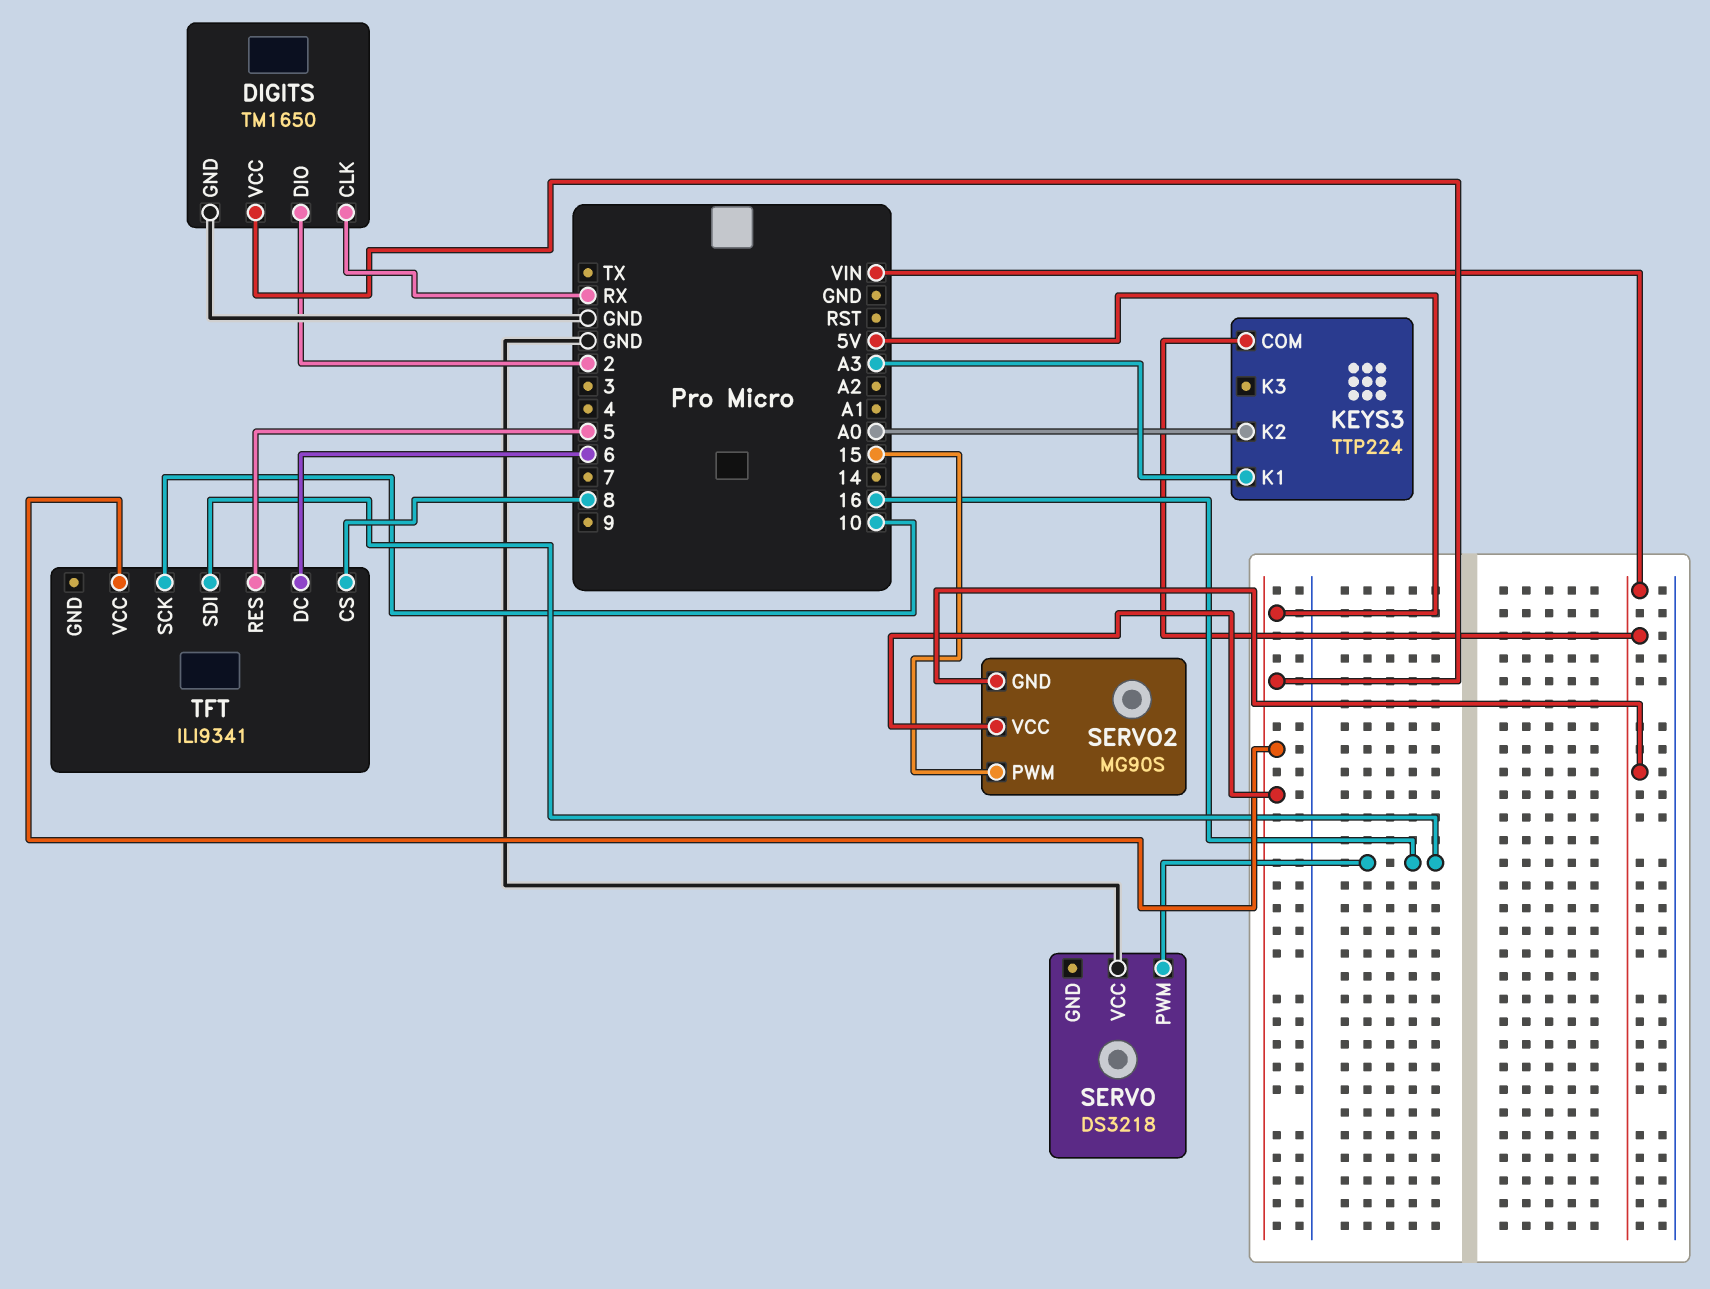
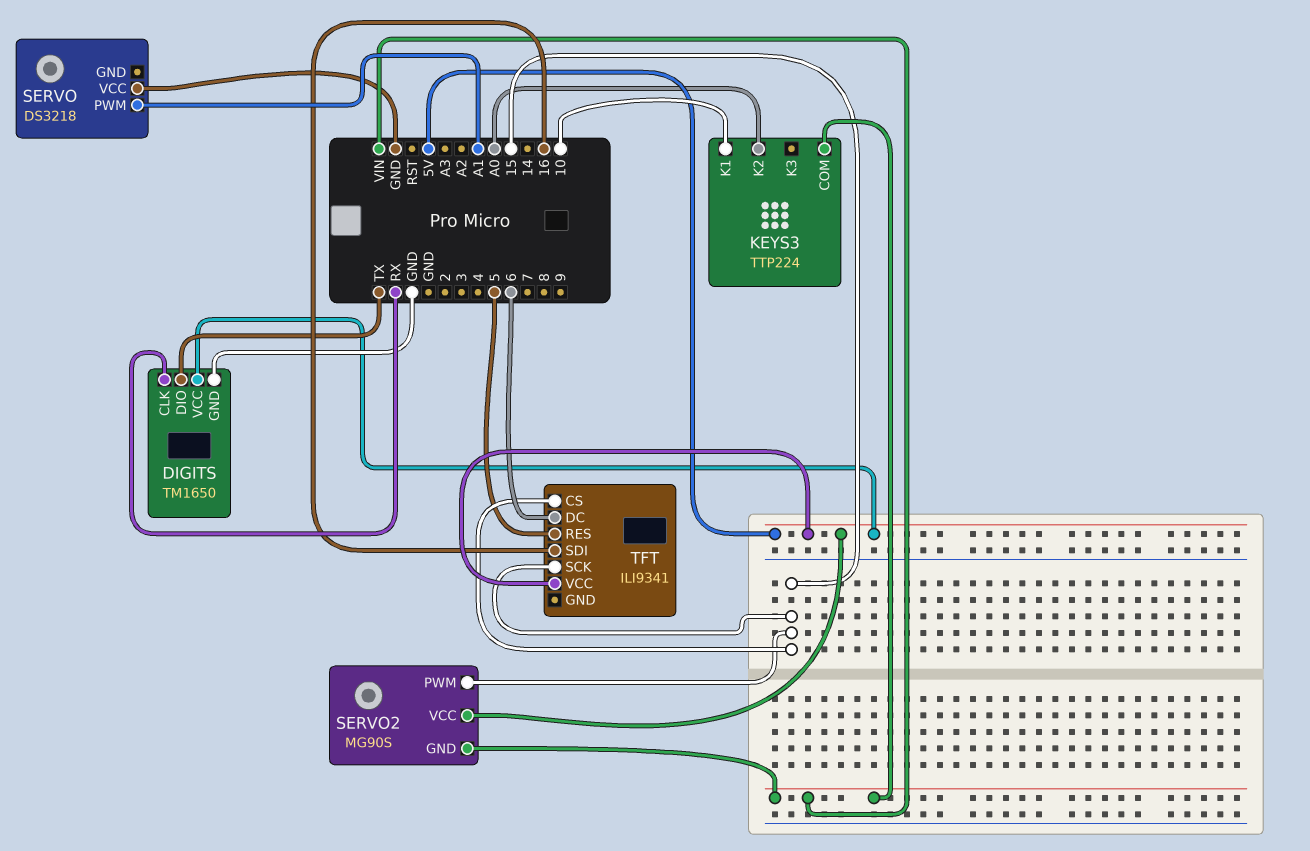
DIGITS pin DIO: 2 -> TX
KEYS3 pin K1: A3 -> 10
SERVO pin PWM: 16 -> A1
TFT pin CS: 8 -> 15
TFT pin SCK: 10 -> 15

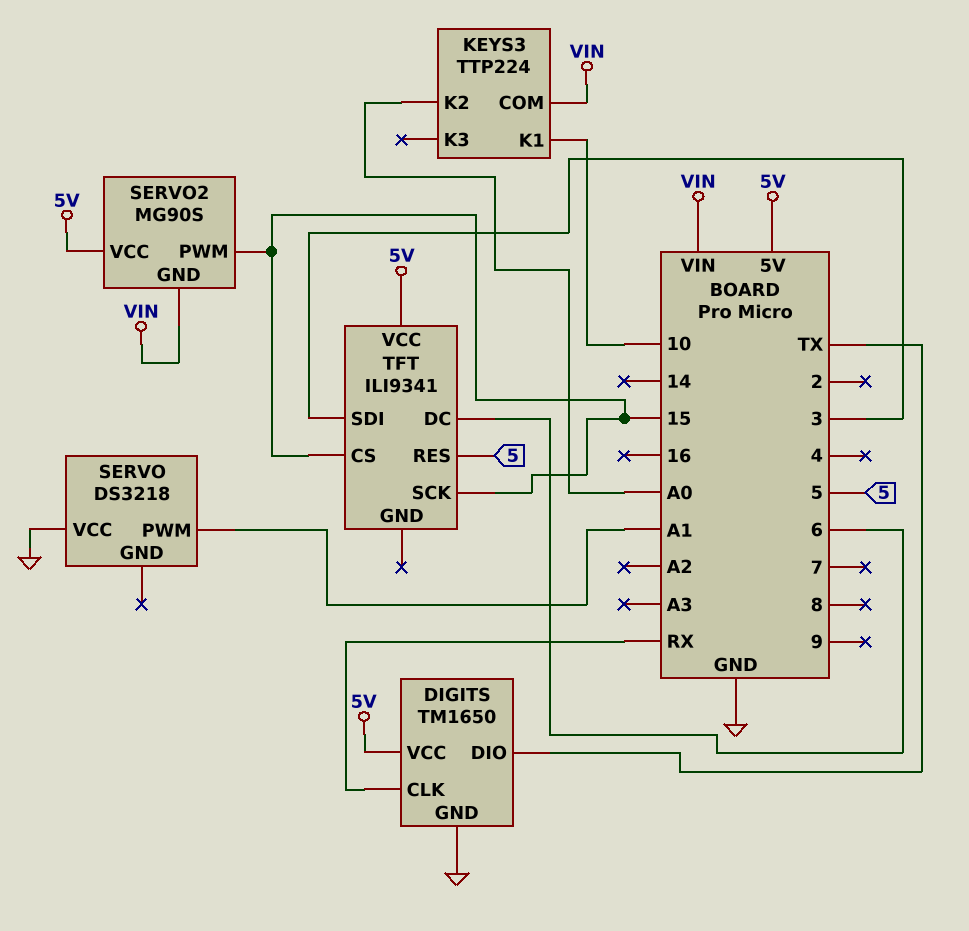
TFT pin SDI: 16 -> 3

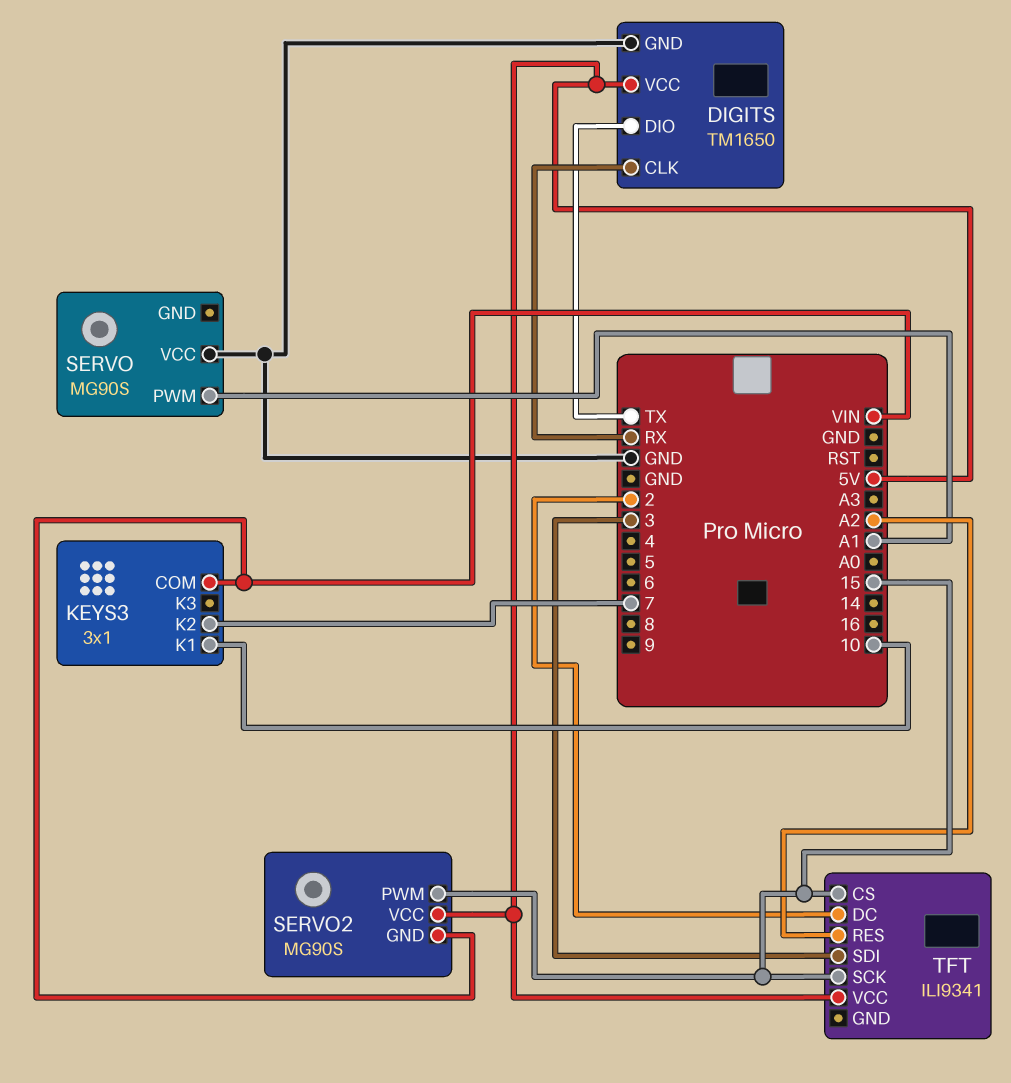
KEYS3: TTP224 -> 3x1
KEYS3 pin K2: A0 -> 7
SERVO: DS3218 -> MG90S
TFT pin DC: 6 -> 2
TFT pin RES: 5 -> A2

